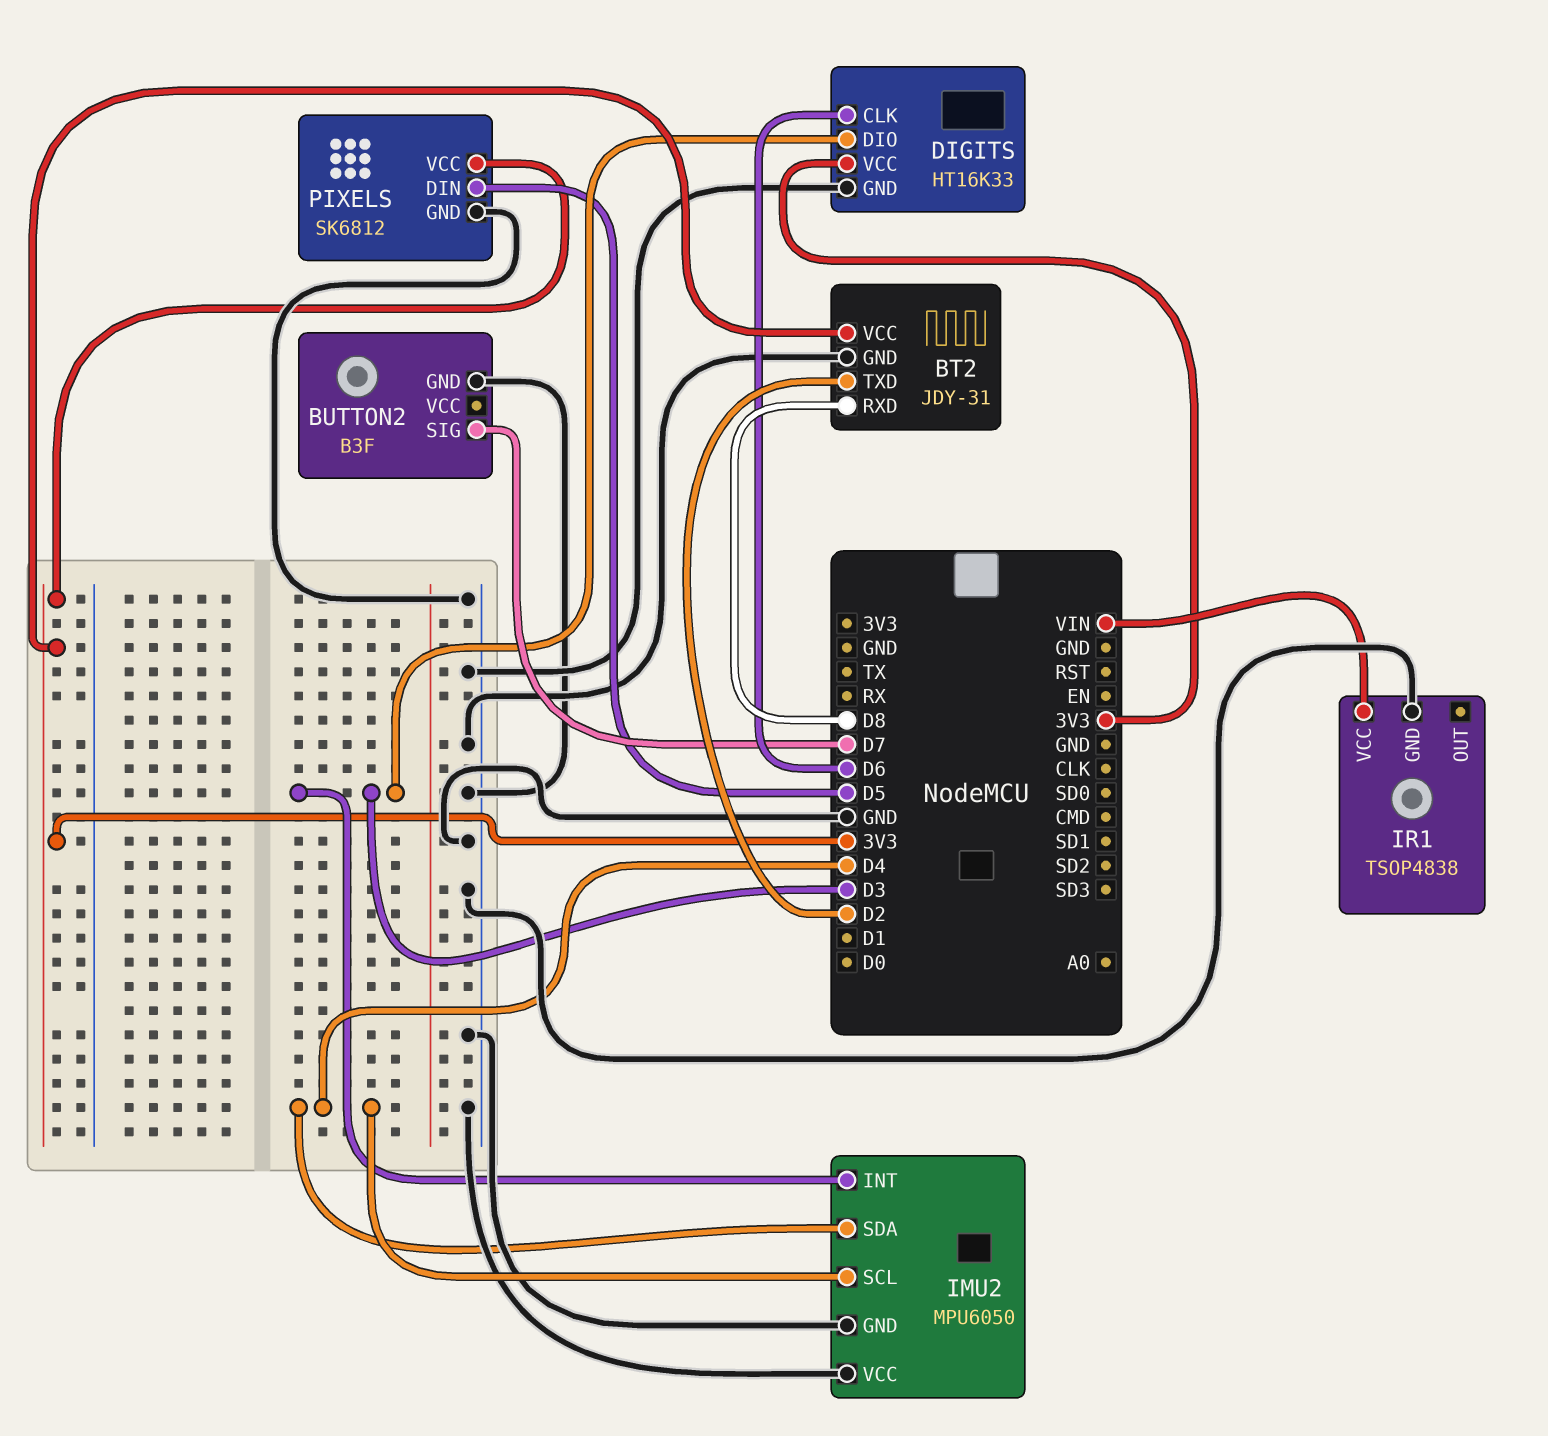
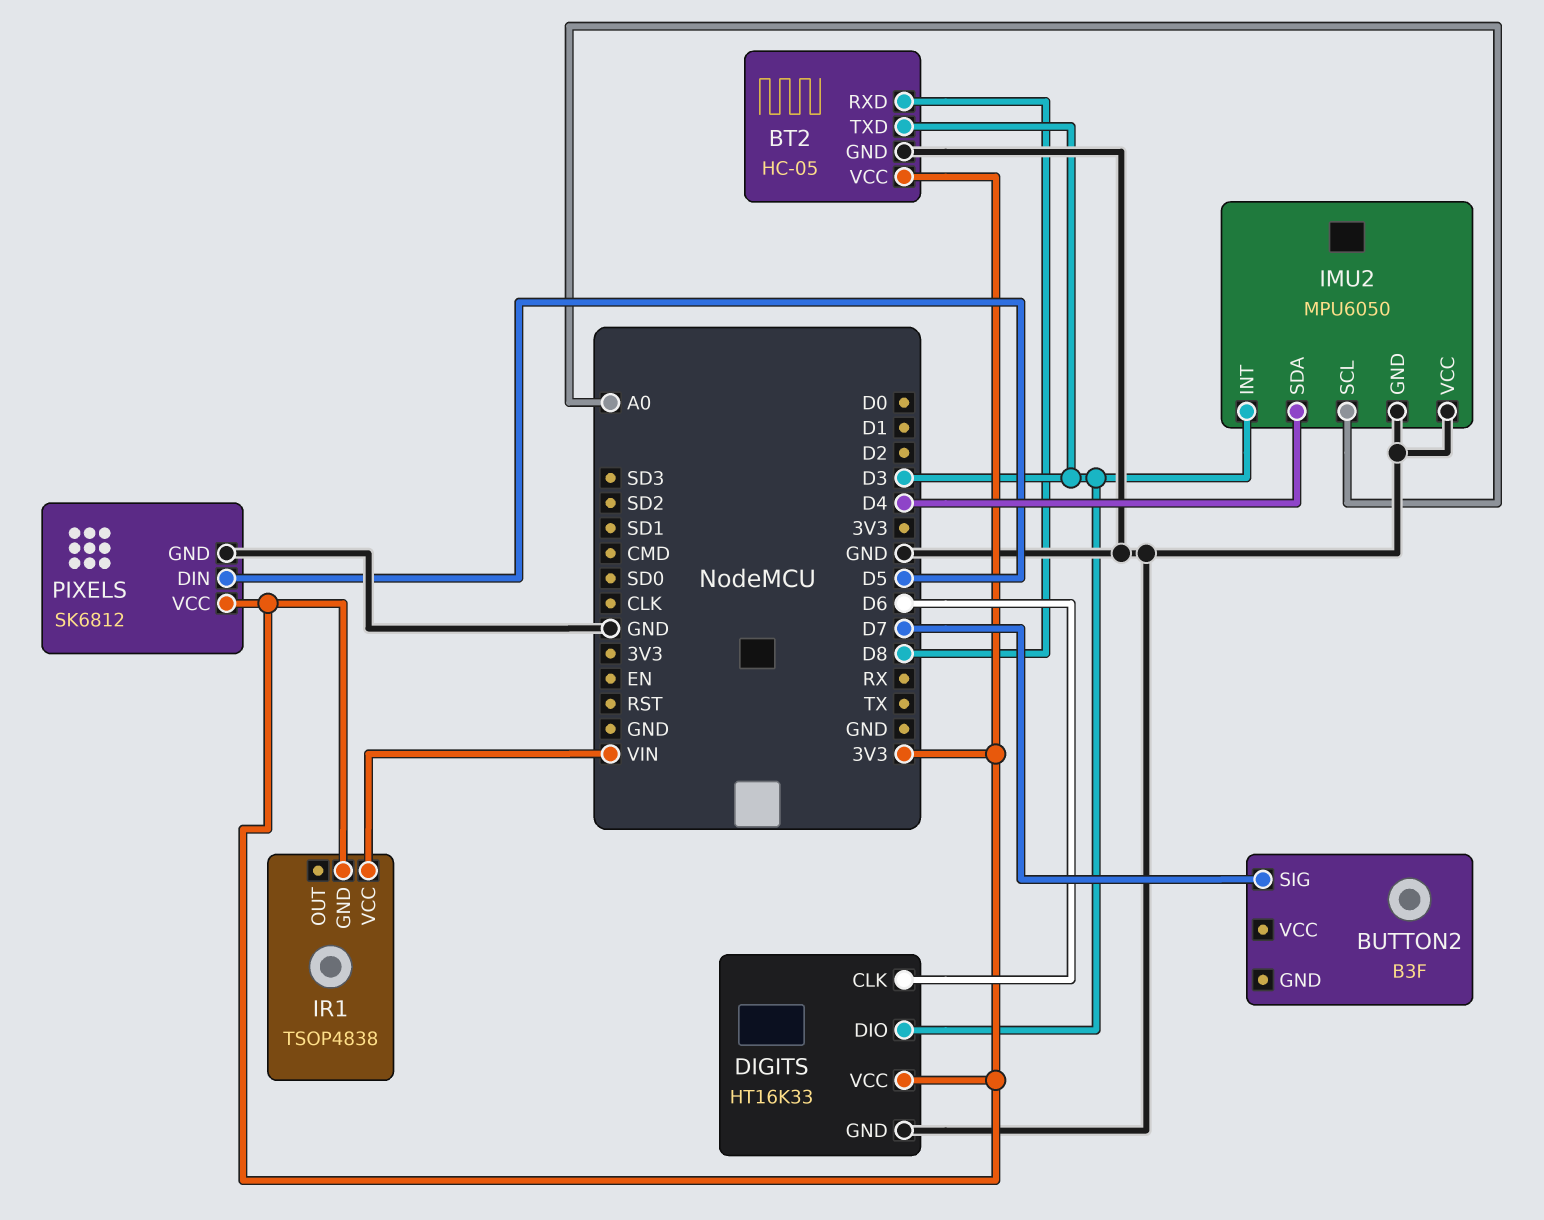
BT2: JDY-31 -> HC-05
BT2 pin TXD: D2 -> D3
BUTTON2 pin GND: GND -> none
IMU2 pin SCL: D4 -> A0
IR1 pin GND: GND -> 3V3

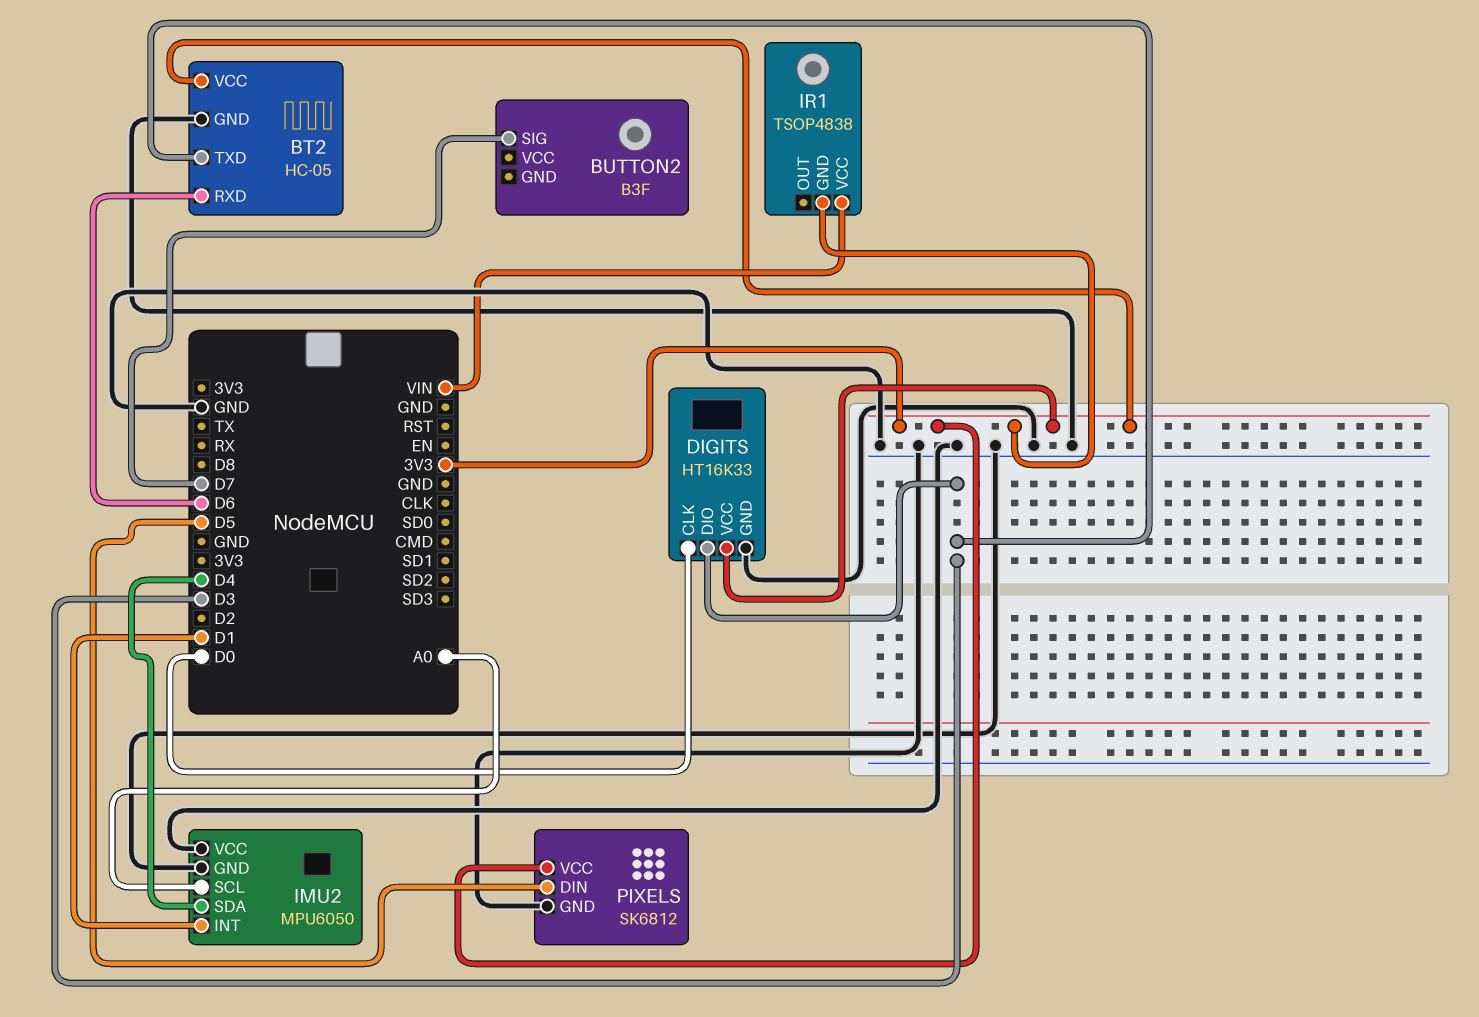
BT2 pin RXD: D8 -> D6
DIGITS pin CLK: D6 -> D0
IMU2 pin INT: D3 -> D1

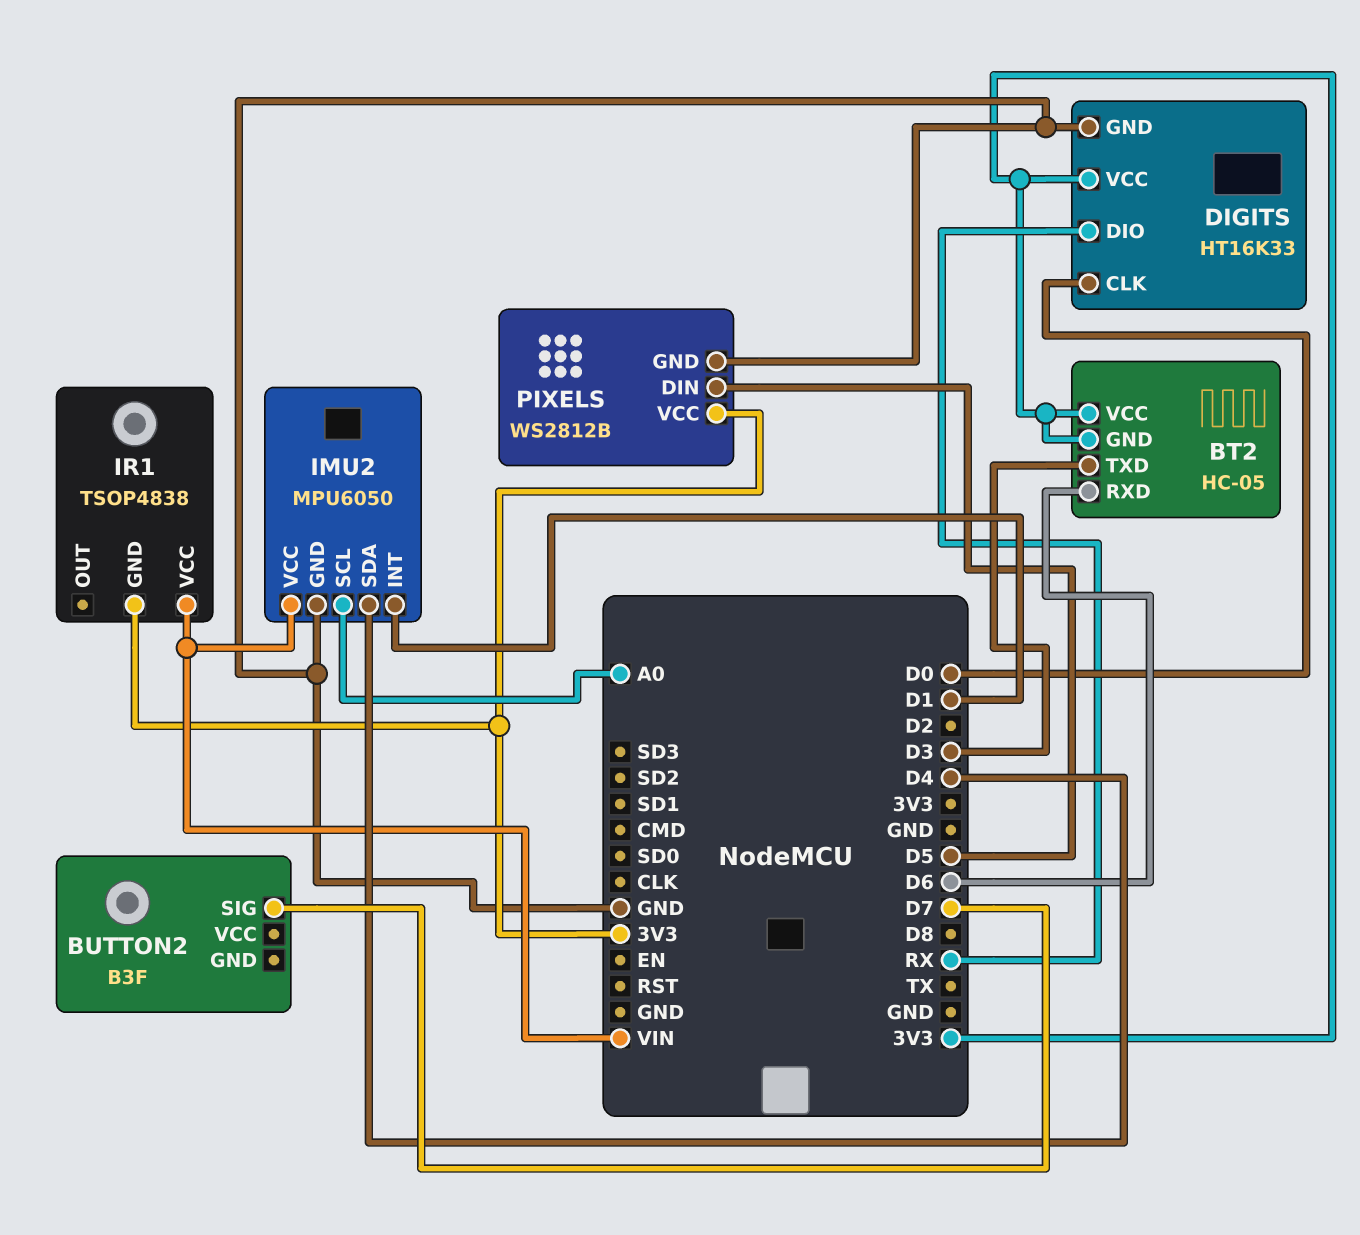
BT2 pin GND: GND -> 3V3
DIGITS pin DIO: D3 -> RX
IMU2 pin VCC: GND -> VIN
PIXELS: SK6812 -> WS2812B

